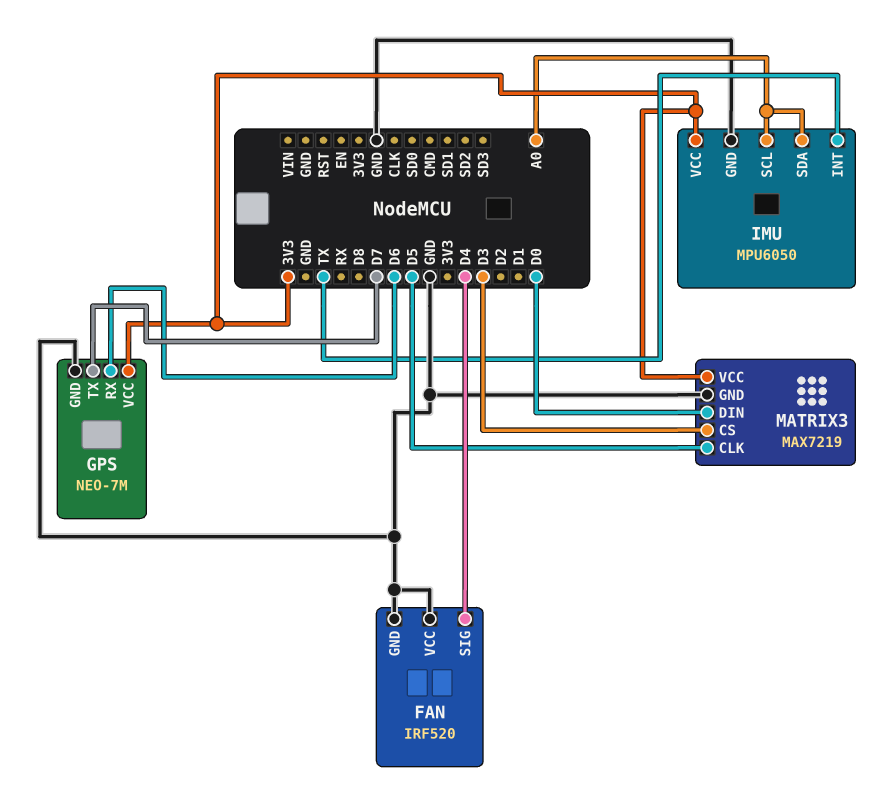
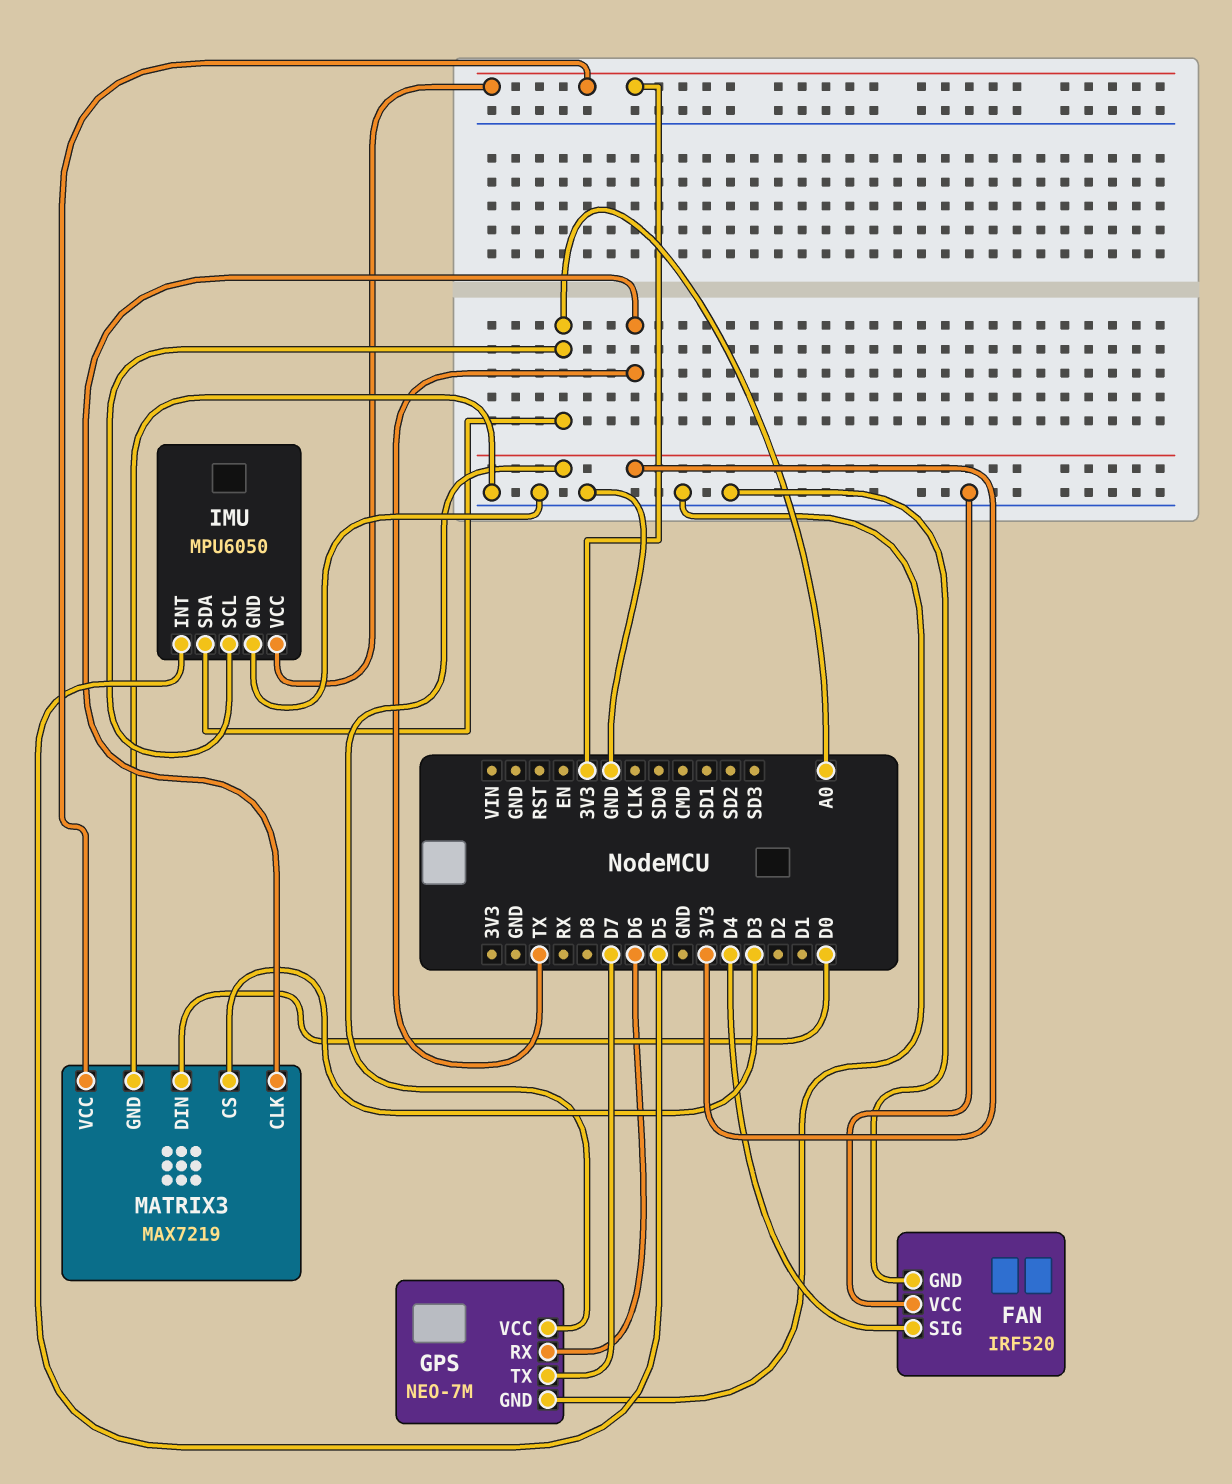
IMU pin INT: TX -> D5
MATRIX3 pin CLK: D5 -> TX

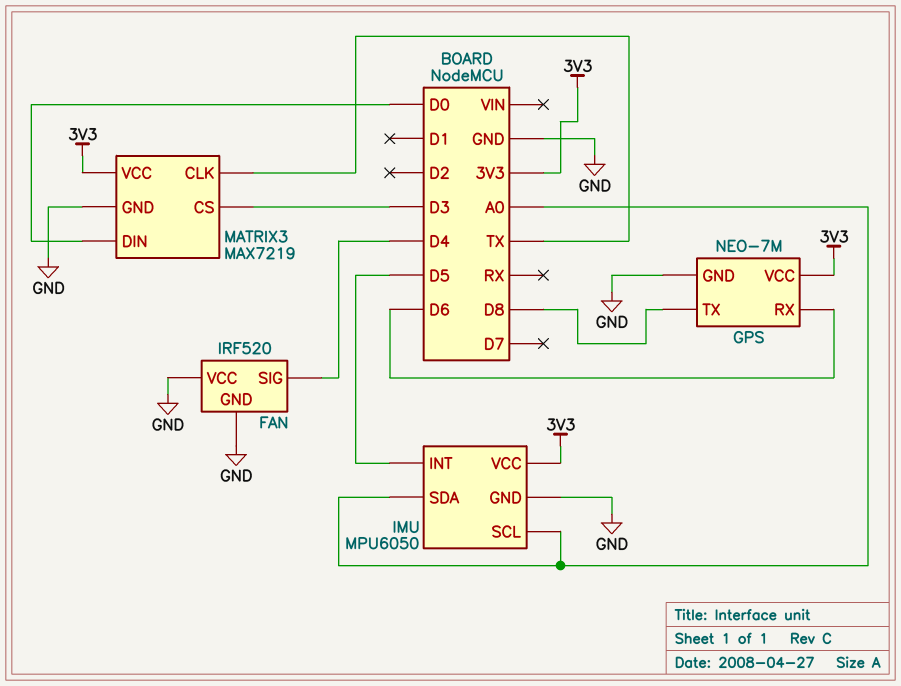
GPS pin TX: D7 -> D8

